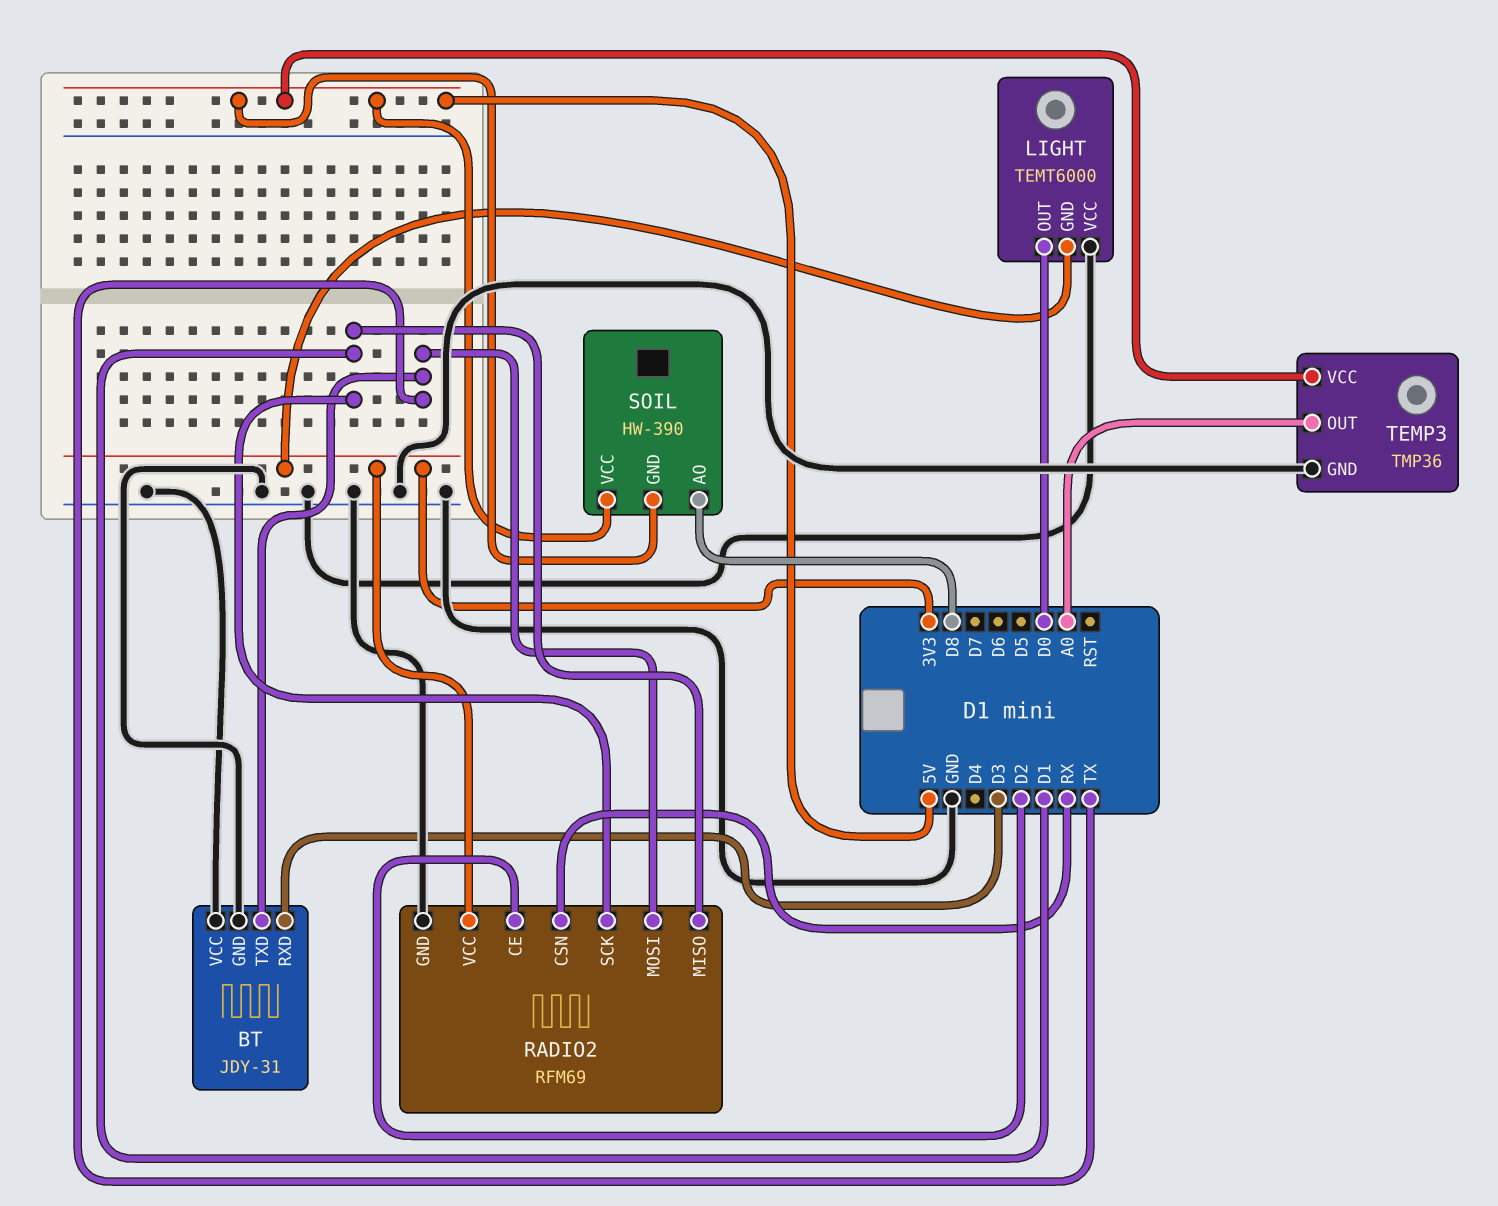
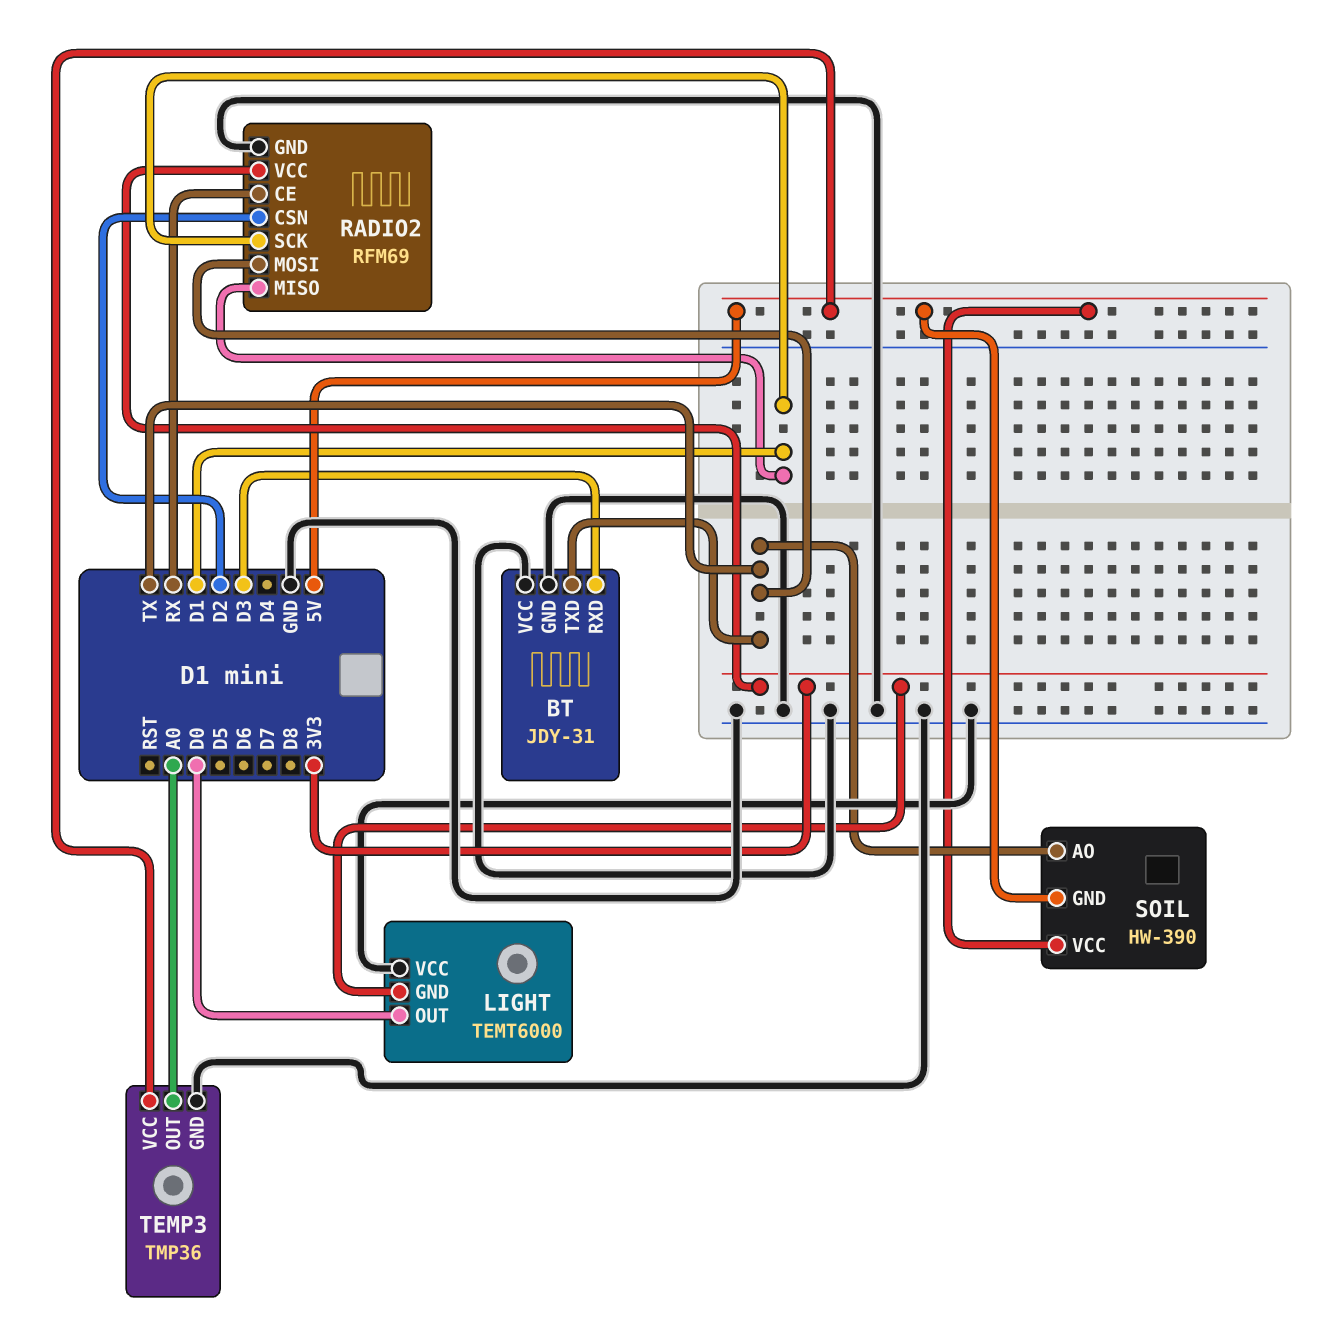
RADIO2 pin CE: D2 -> RX
RADIO2 pin CSN: RX -> D2
SOIL pin AO: D8 -> TX

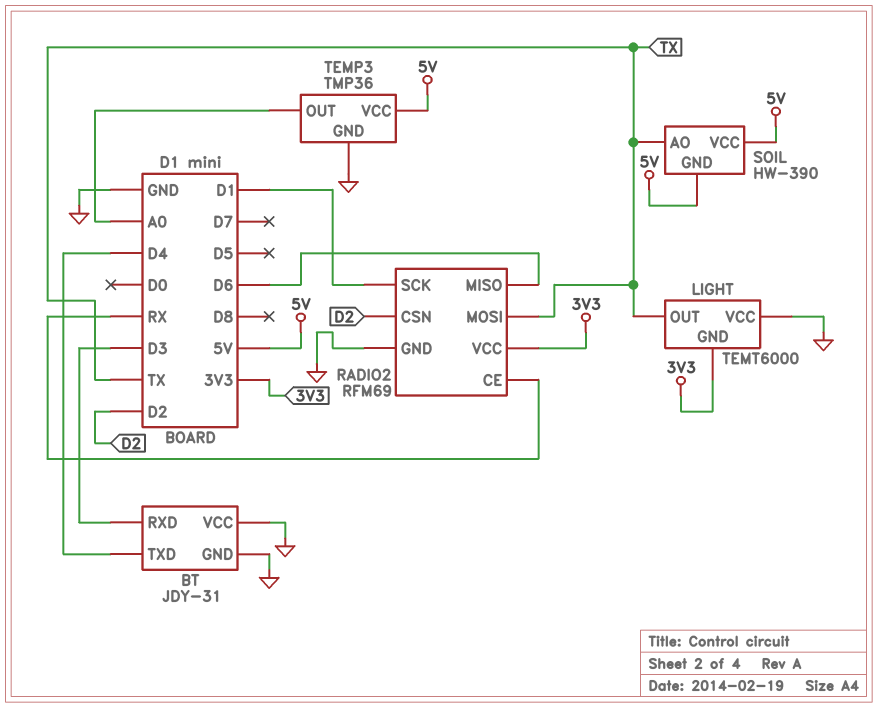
BT pin TXD: TX -> D4
LIGHT pin OUT: D0 -> TX
RADIO2 pin MISO: D1 -> D6

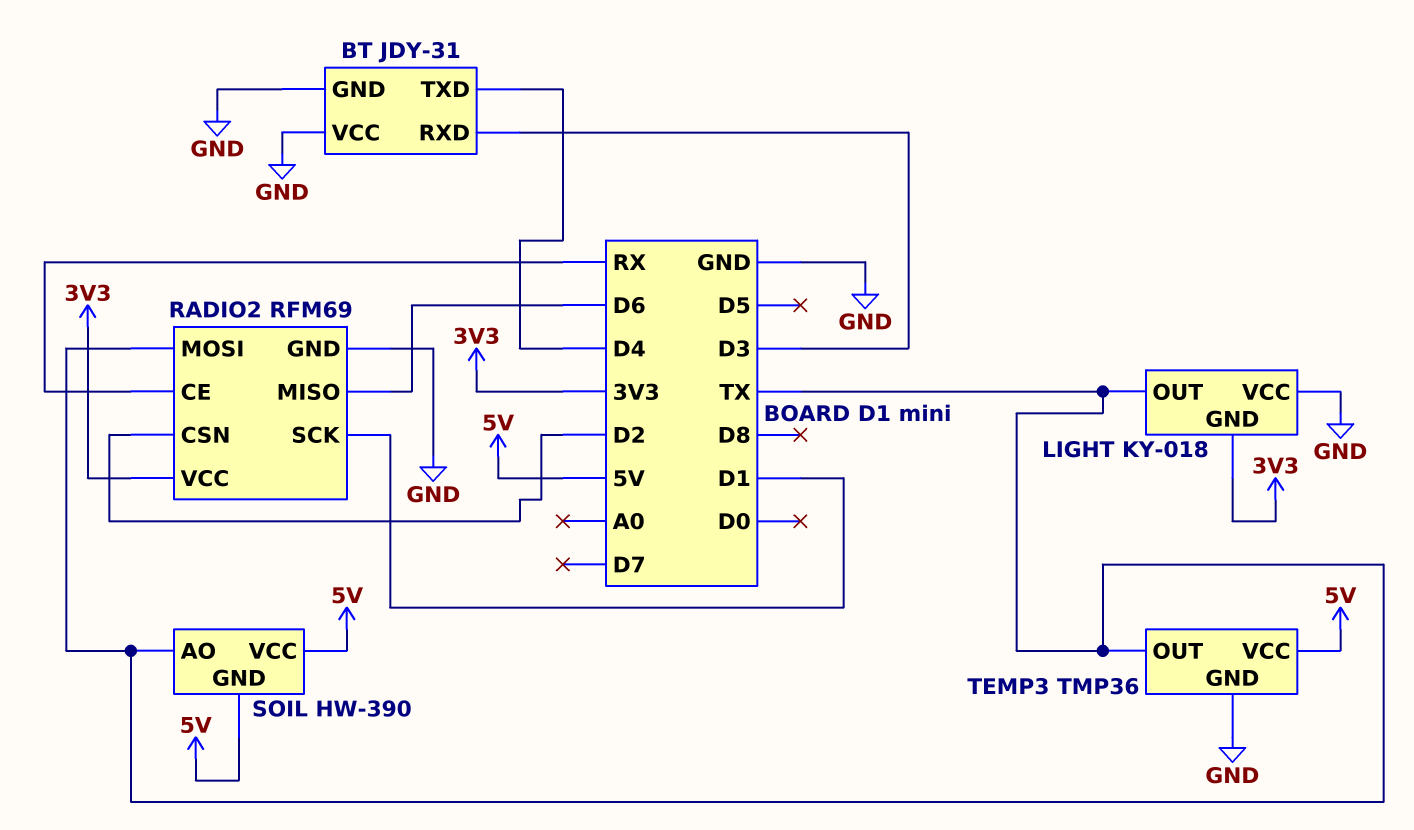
LIGHT: TEMT6000 -> KY-018
TEMP3 pin OUT: A0 -> TX

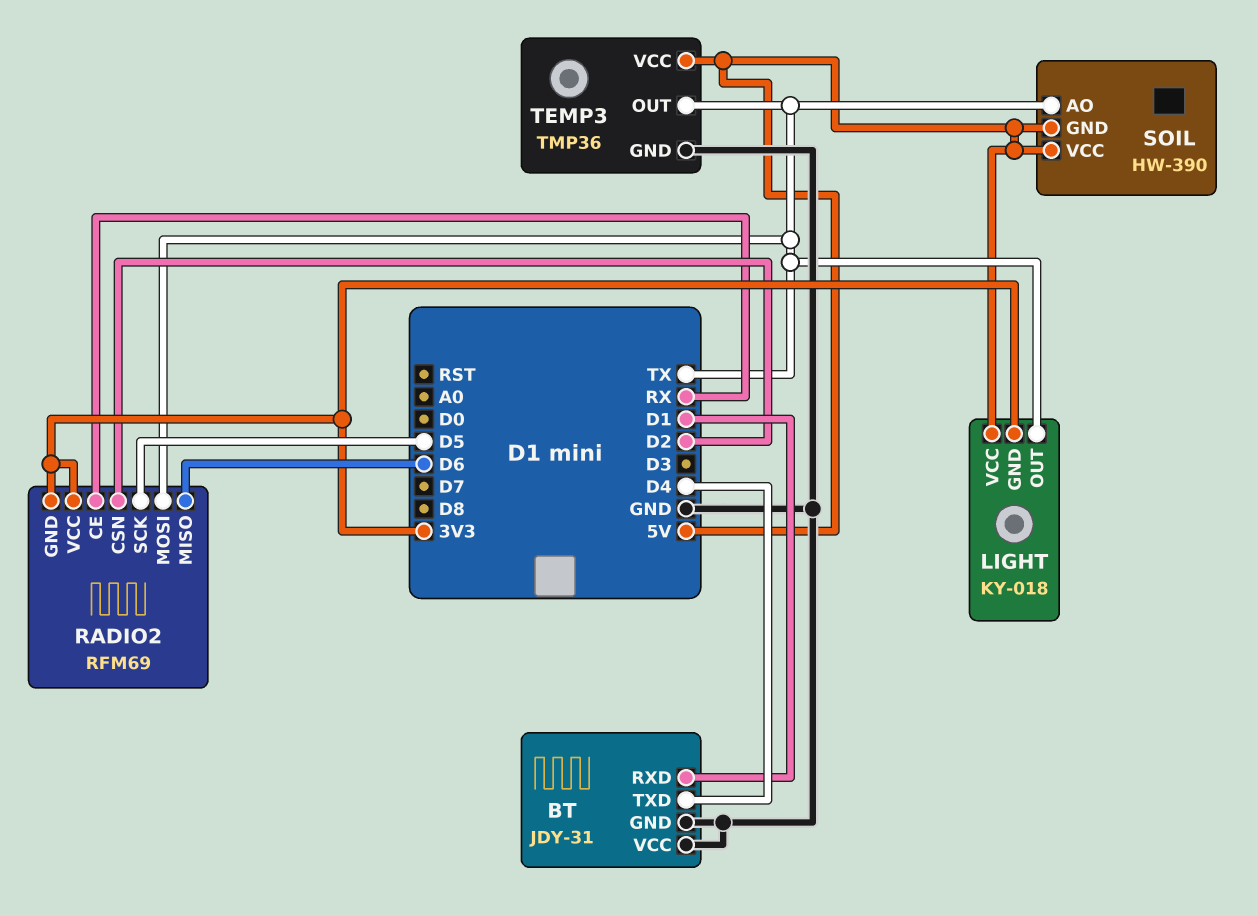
BT pin RXD: D3 -> D1
LIGHT pin VCC: GND -> 5V
RADIO2 pin GND: GND -> 3V3
RADIO2 pin SCK: D1 -> D5

